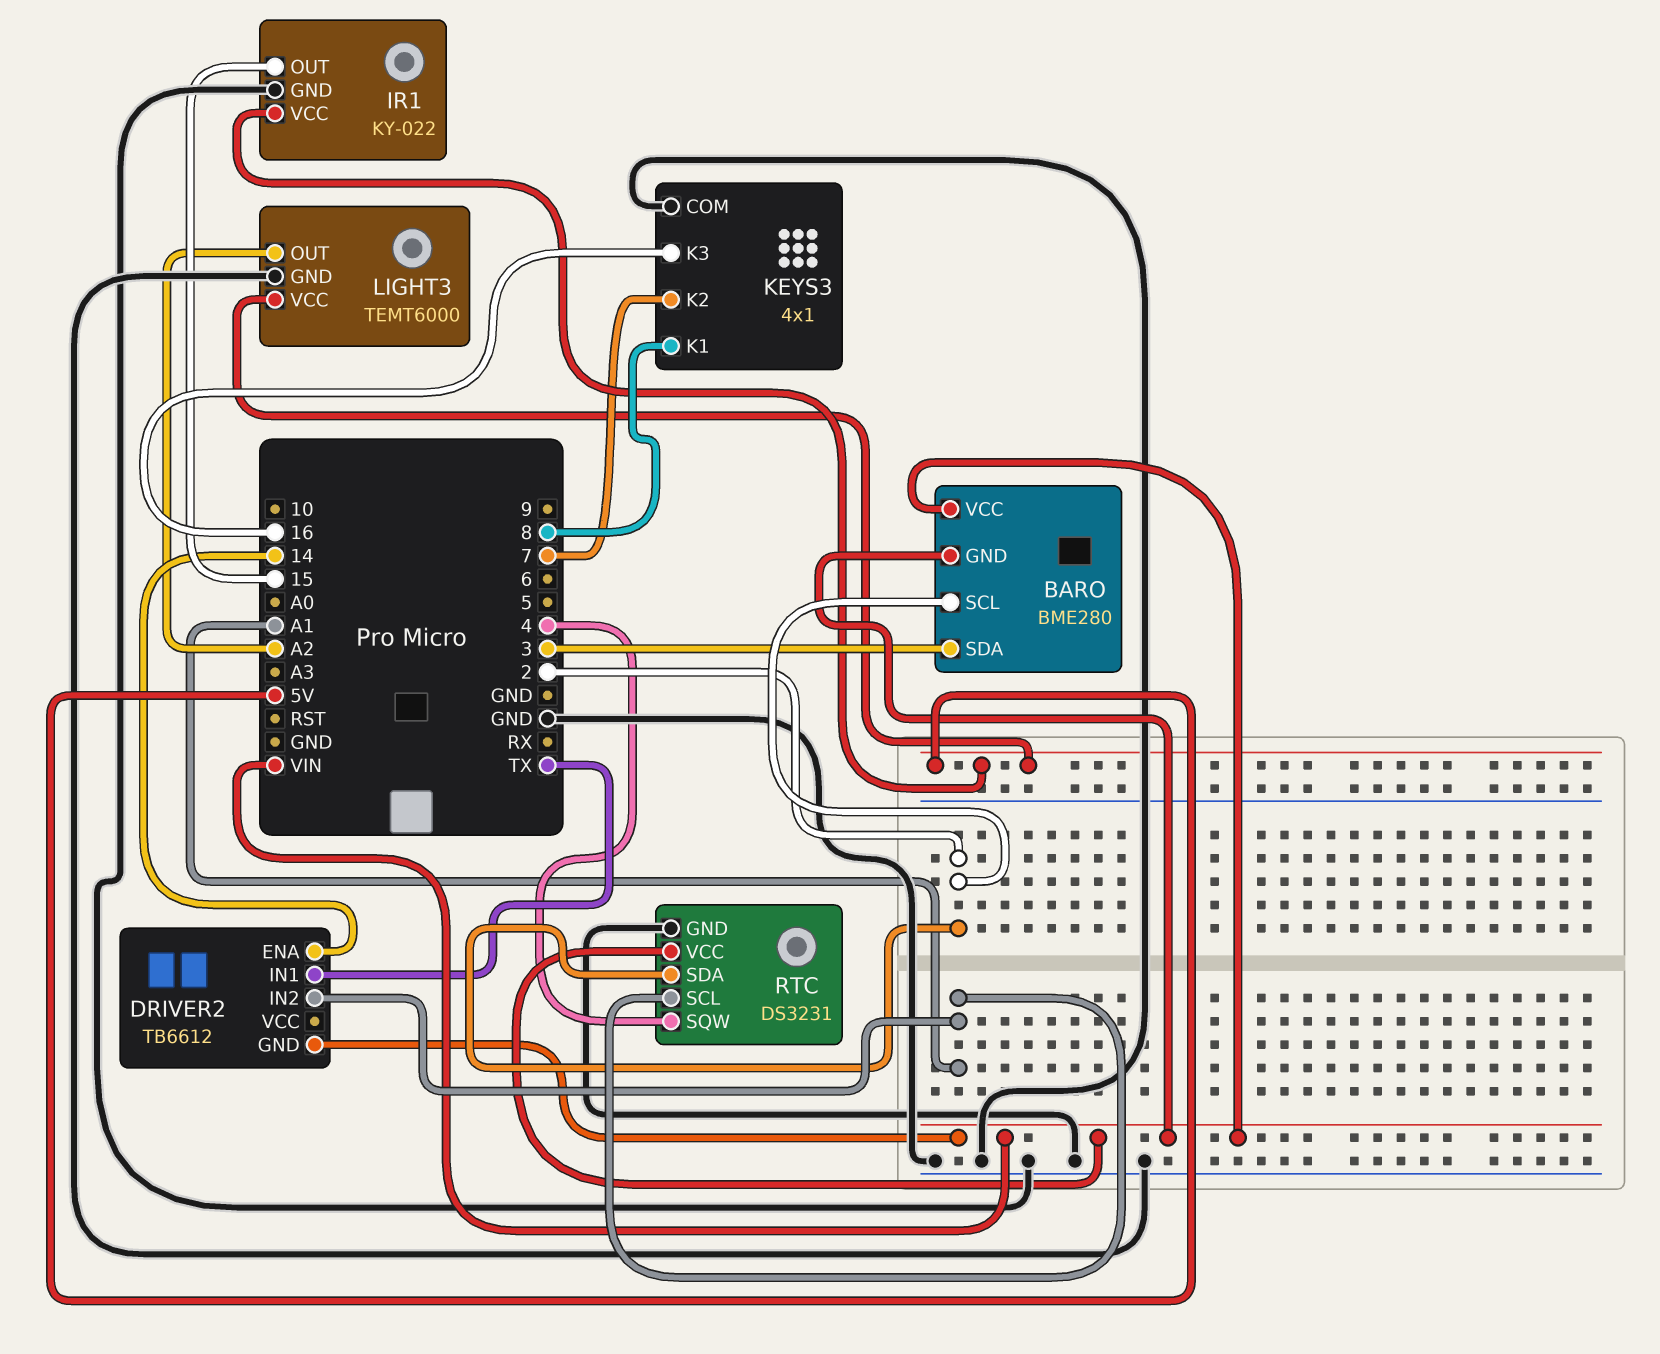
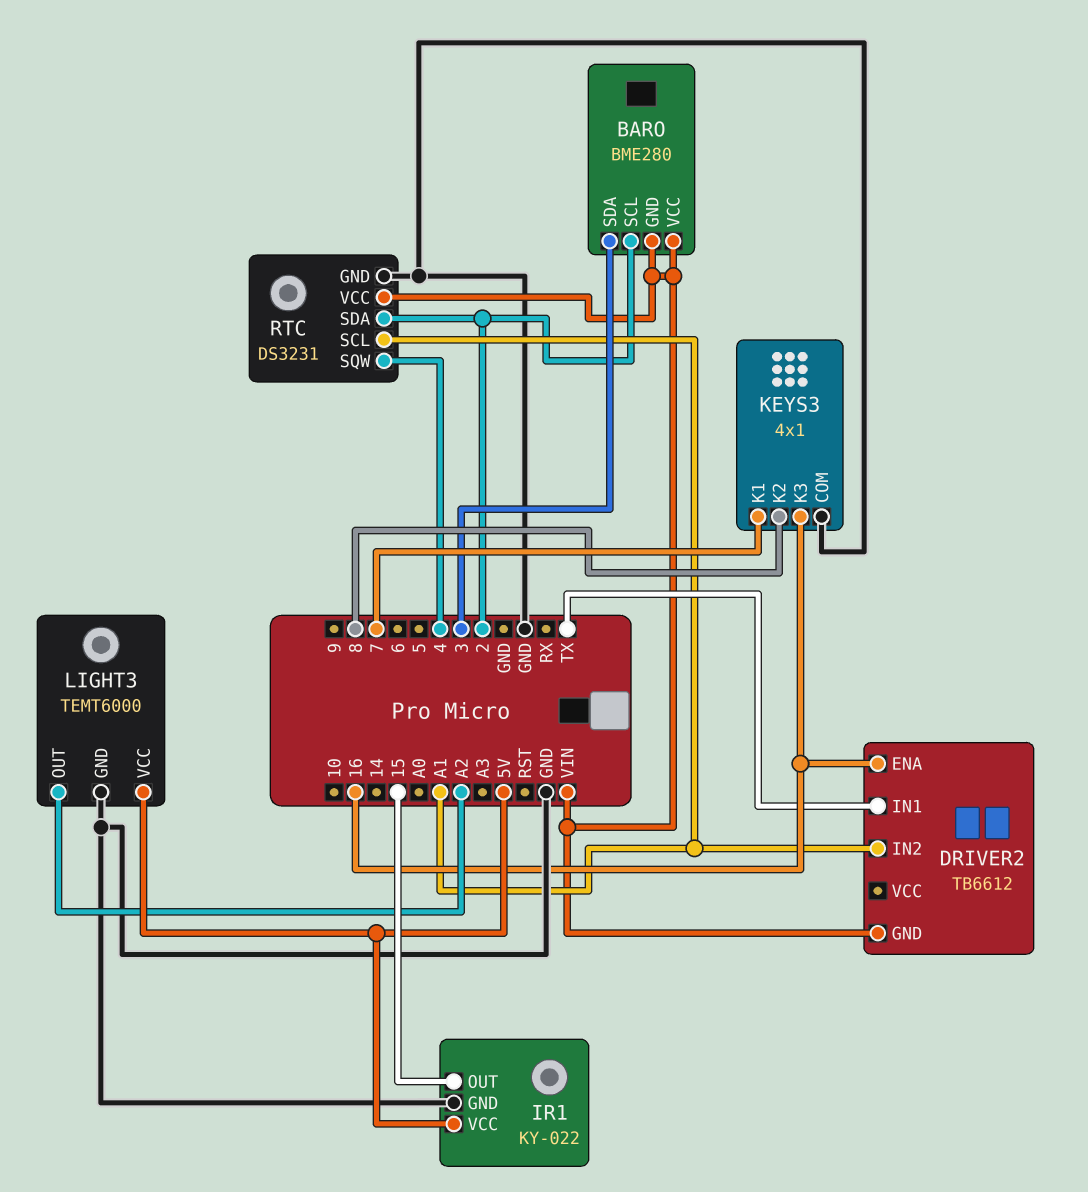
DRIVER2 pin ENA: 14 -> 16
KEYS3 pin K1: 8 -> 7
KEYS3 pin K2: 7 -> 8

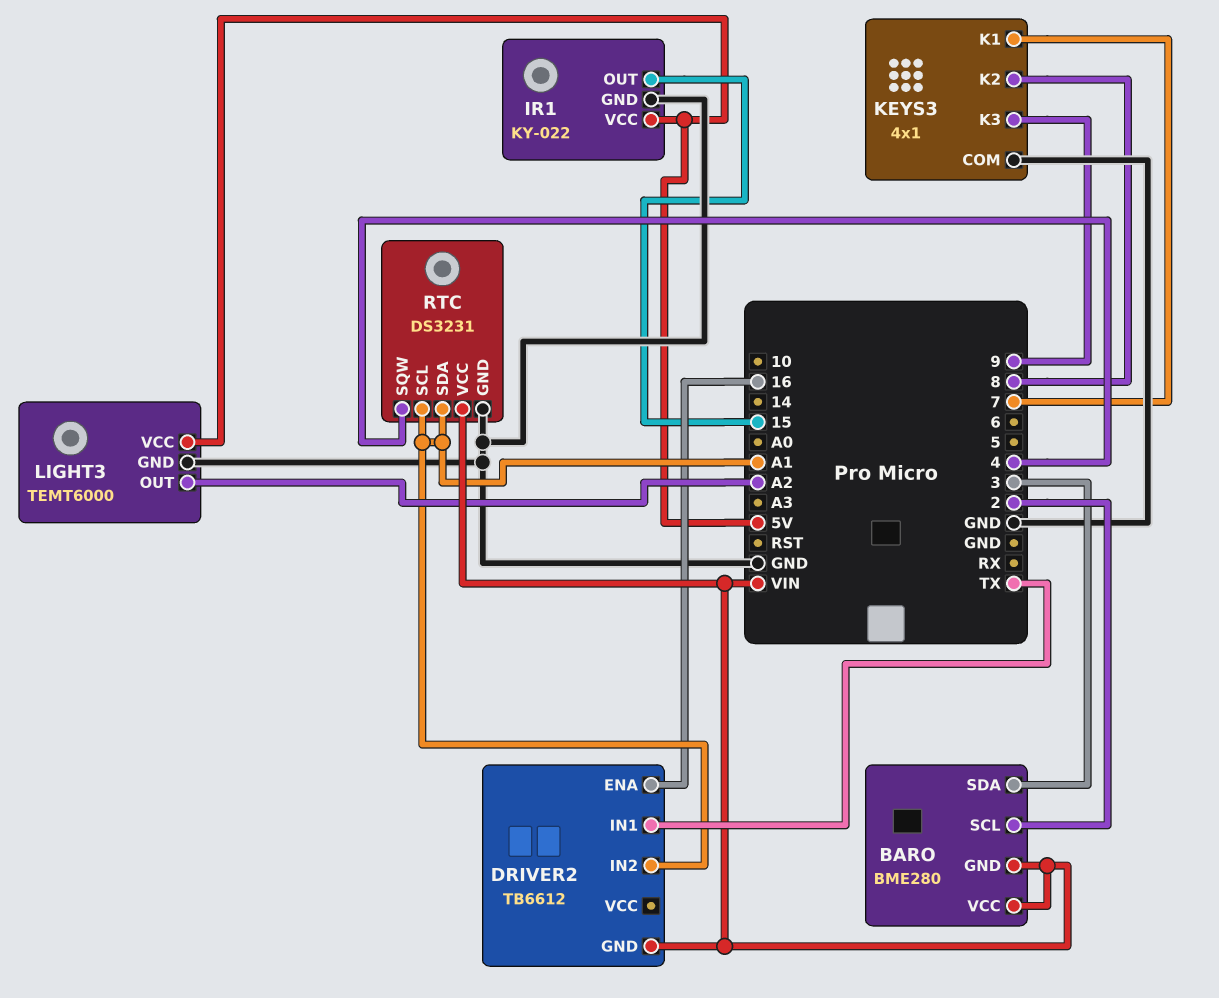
KEYS3 pin K3: 16 -> 9
RTC pin SDA: 2 -> A1

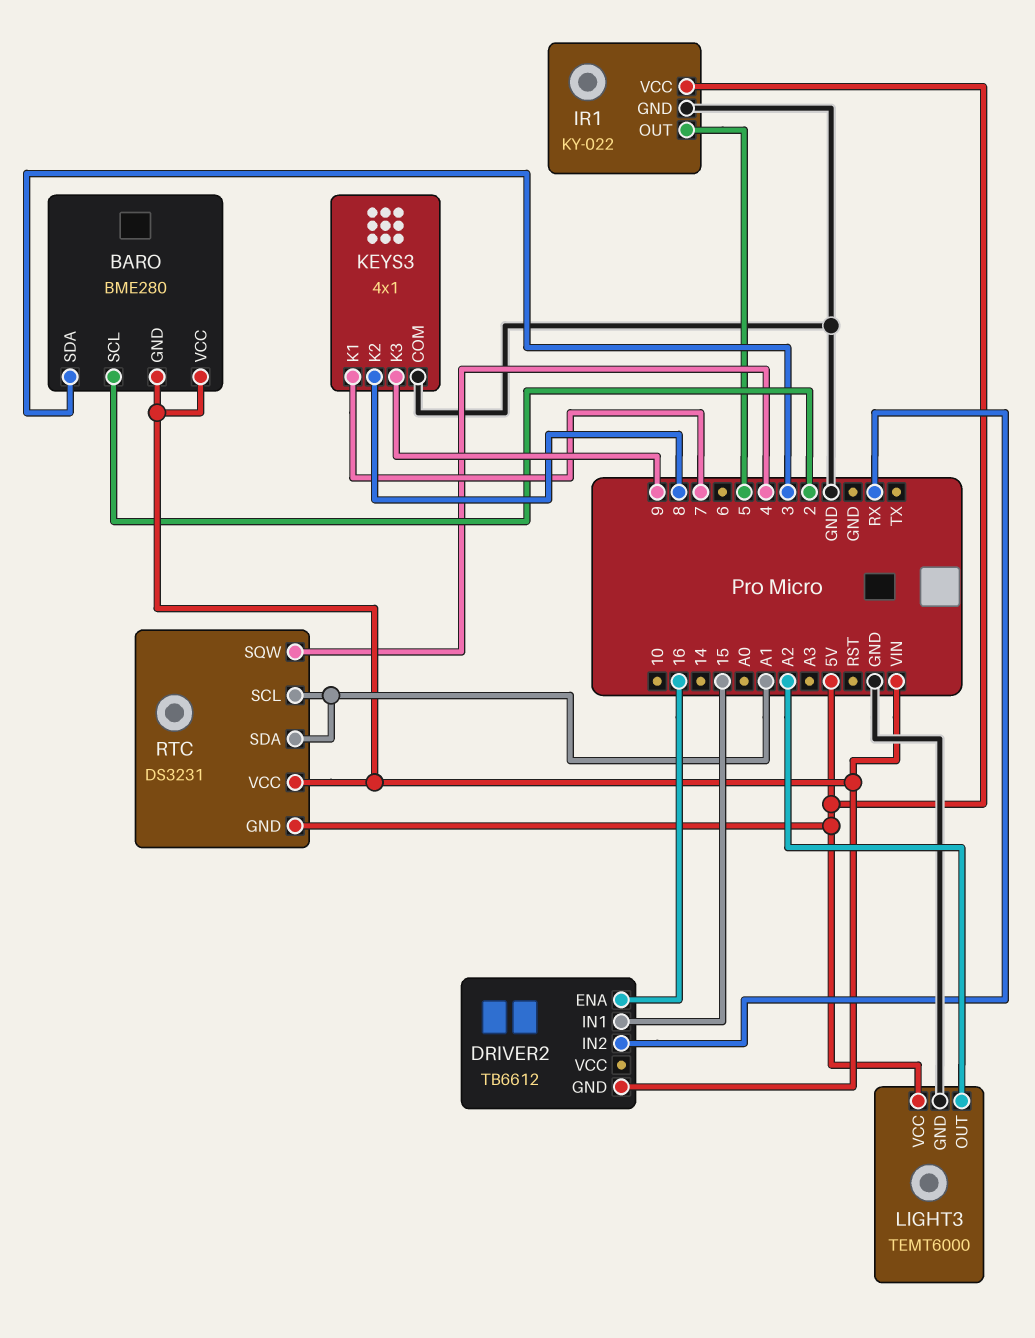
DRIVER2 pin IN1: TX -> 15
DRIVER2 pin IN2: A1 -> RX
IR1 pin OUT: 15 -> 5
RTC pin GND: GND -> 5V

